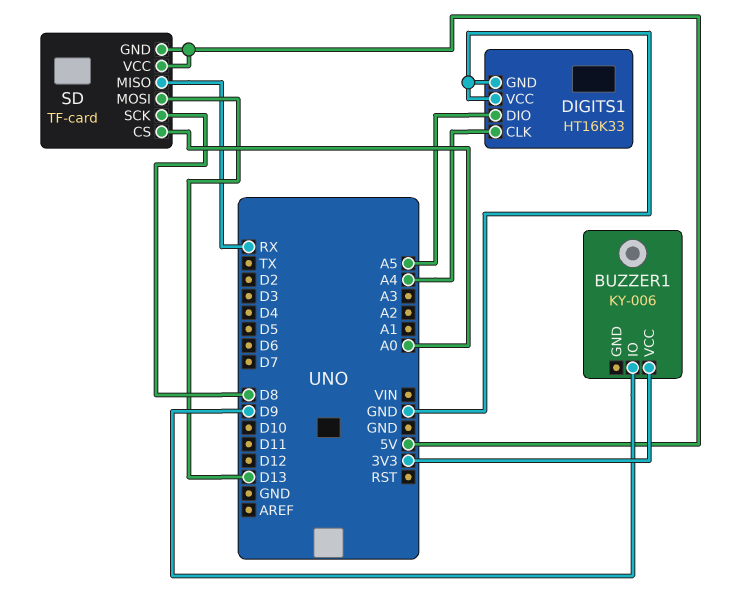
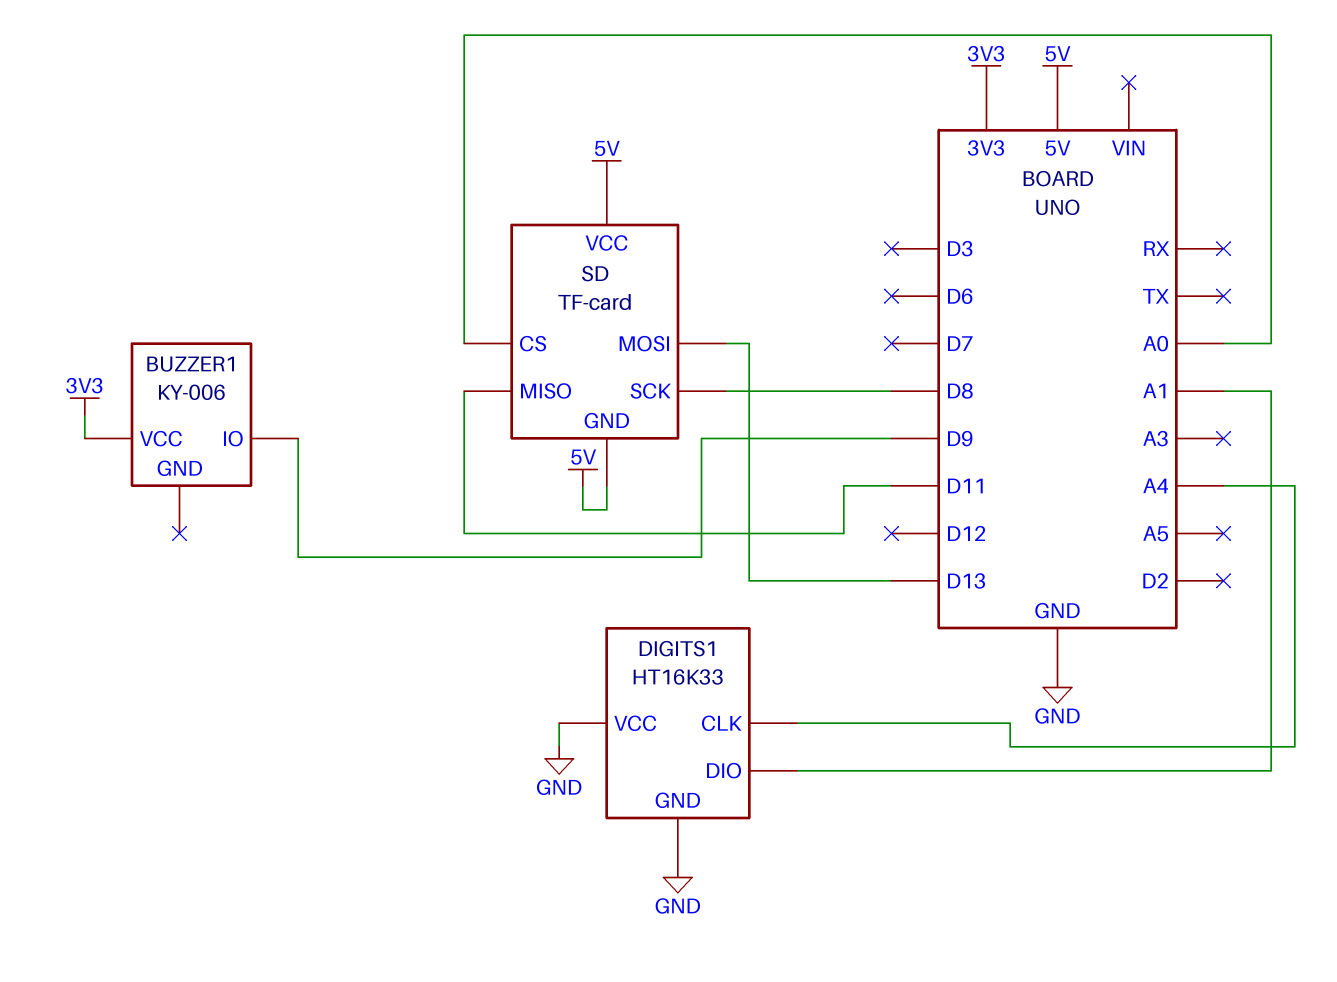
DIGITS1 pin DIO: A5 -> A1
SD pin MISO: RX -> D11

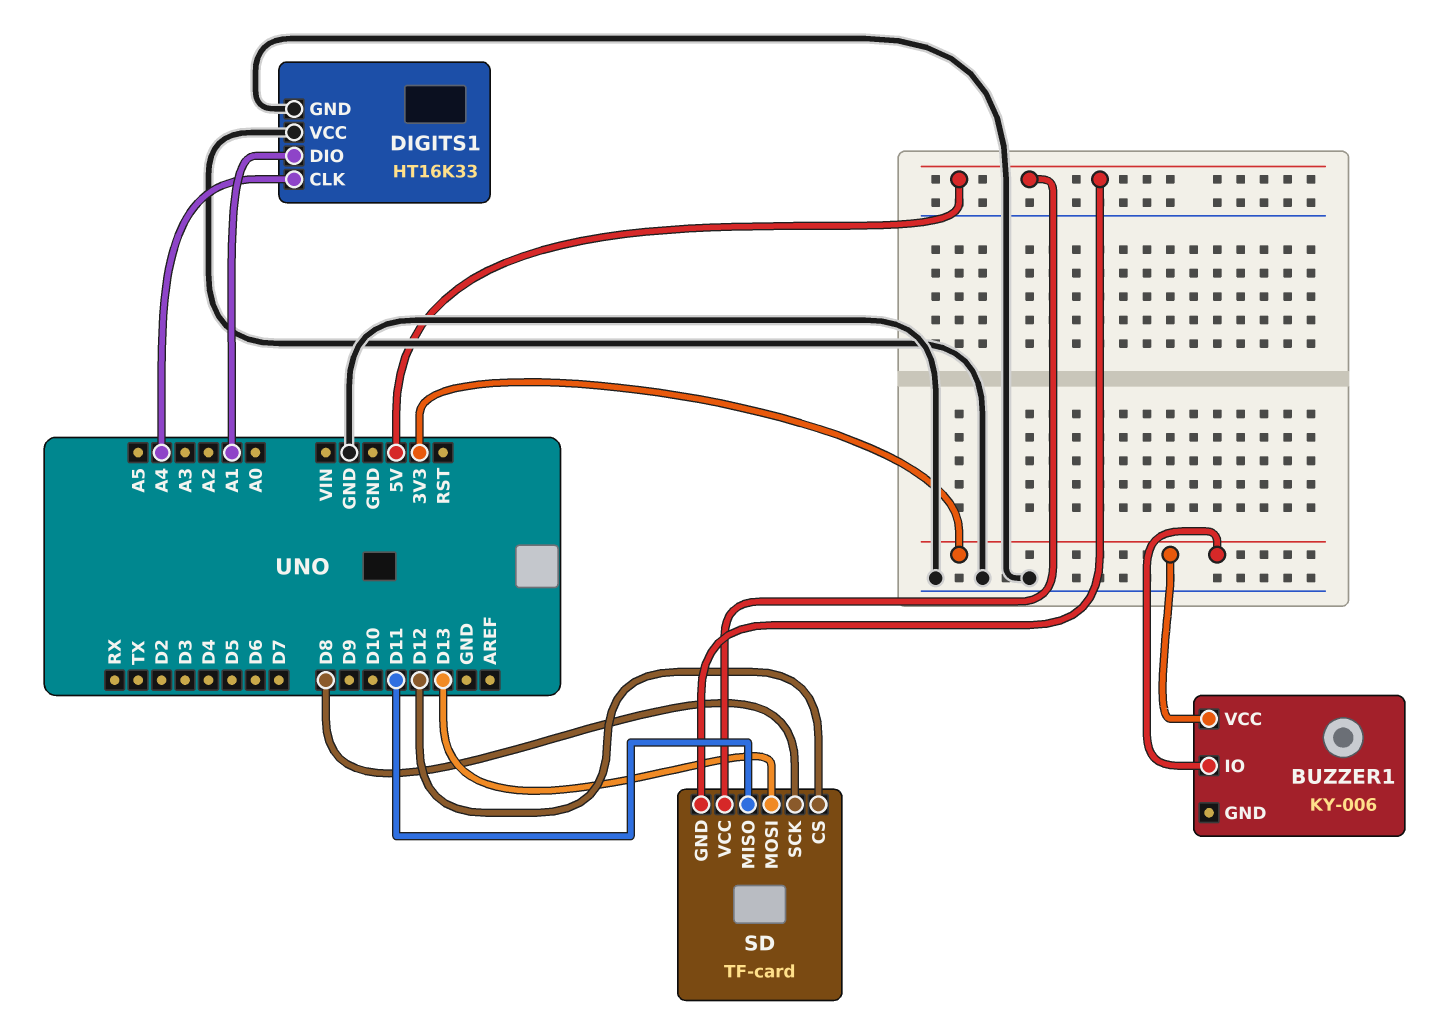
BUZZER1 pin IO: D9 -> 3V3
SD pin CS: A0 -> D12

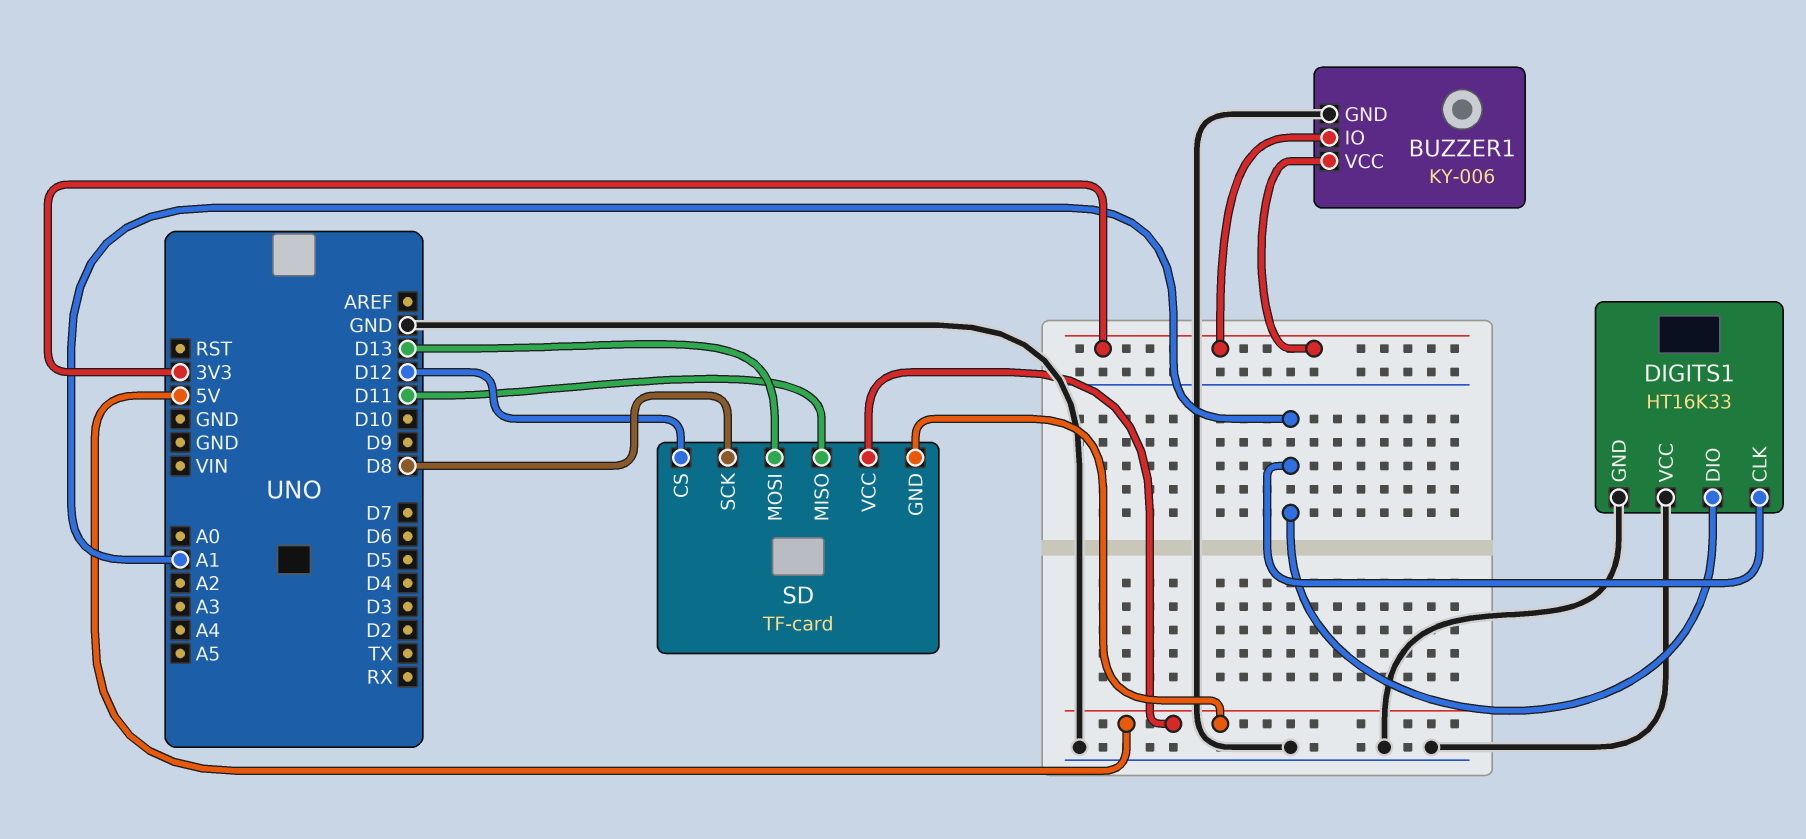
BUZZER1 pin GND: none -> GND
DIGITS1 pin CLK: A4 -> A1

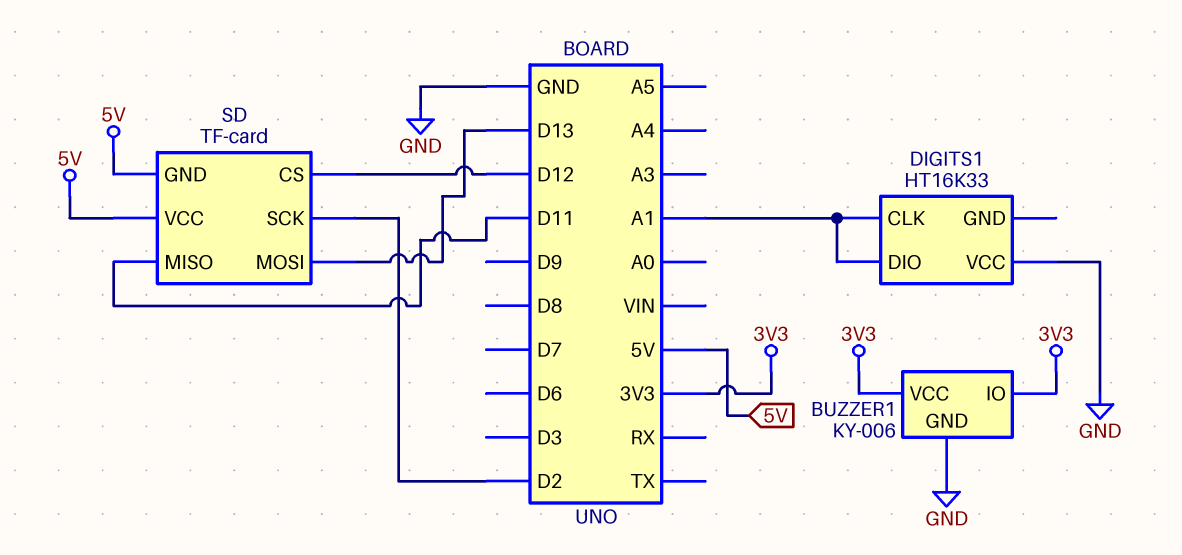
DIGITS1 pin GND: GND -> none
SD pin SCK: D8 -> D2

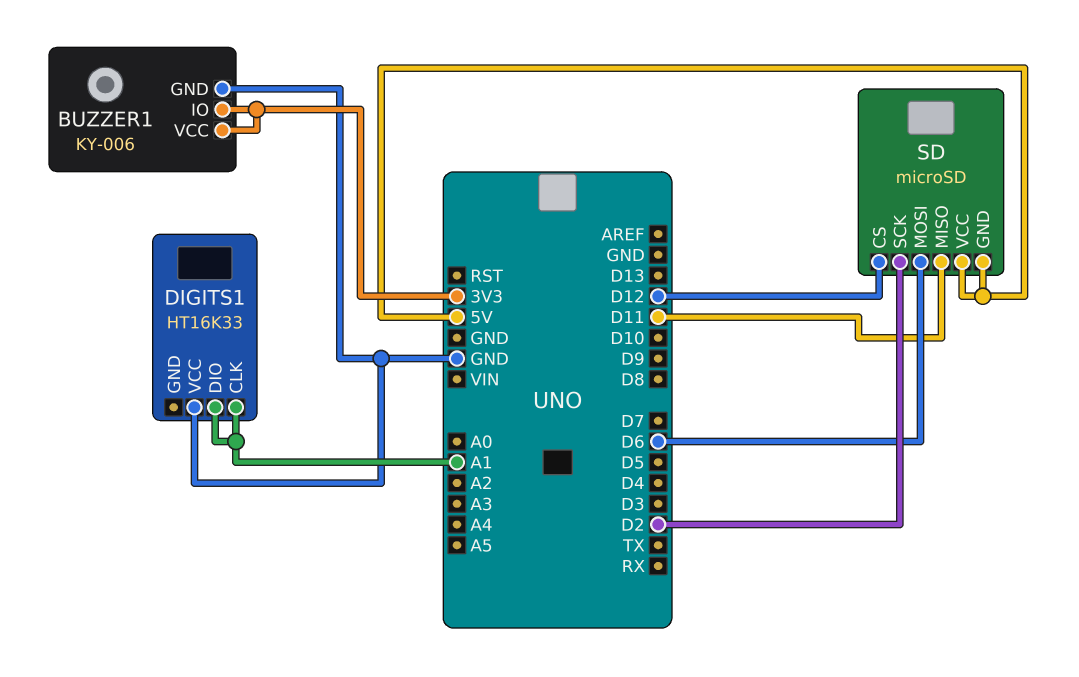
SD: TF-card -> microSD
SD pin MOSI: D13 -> D6

